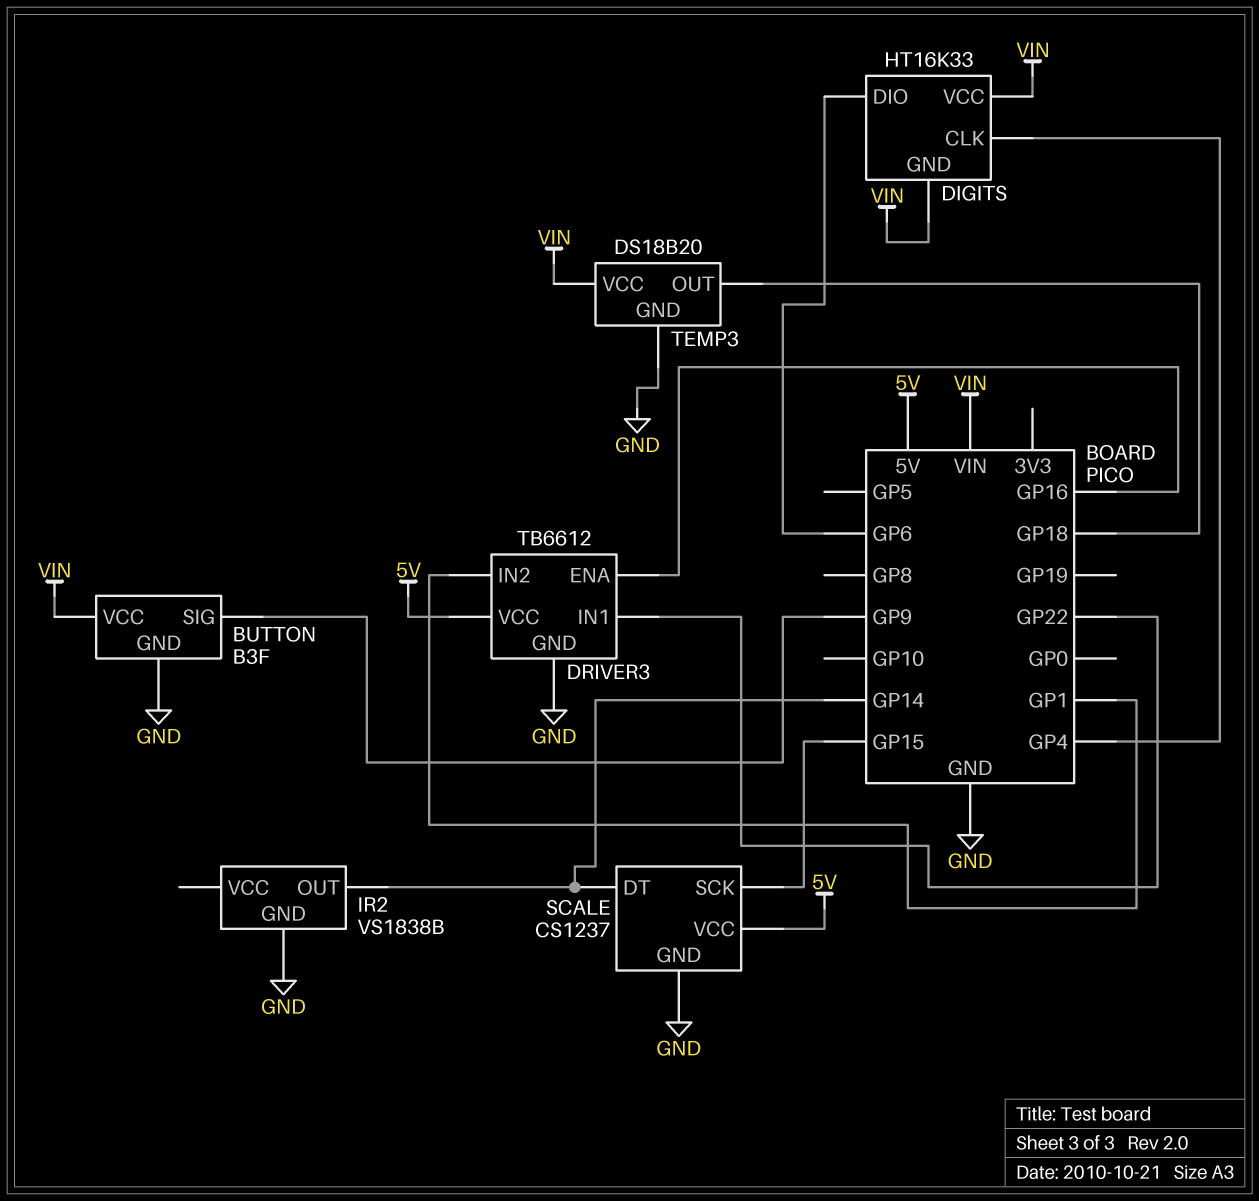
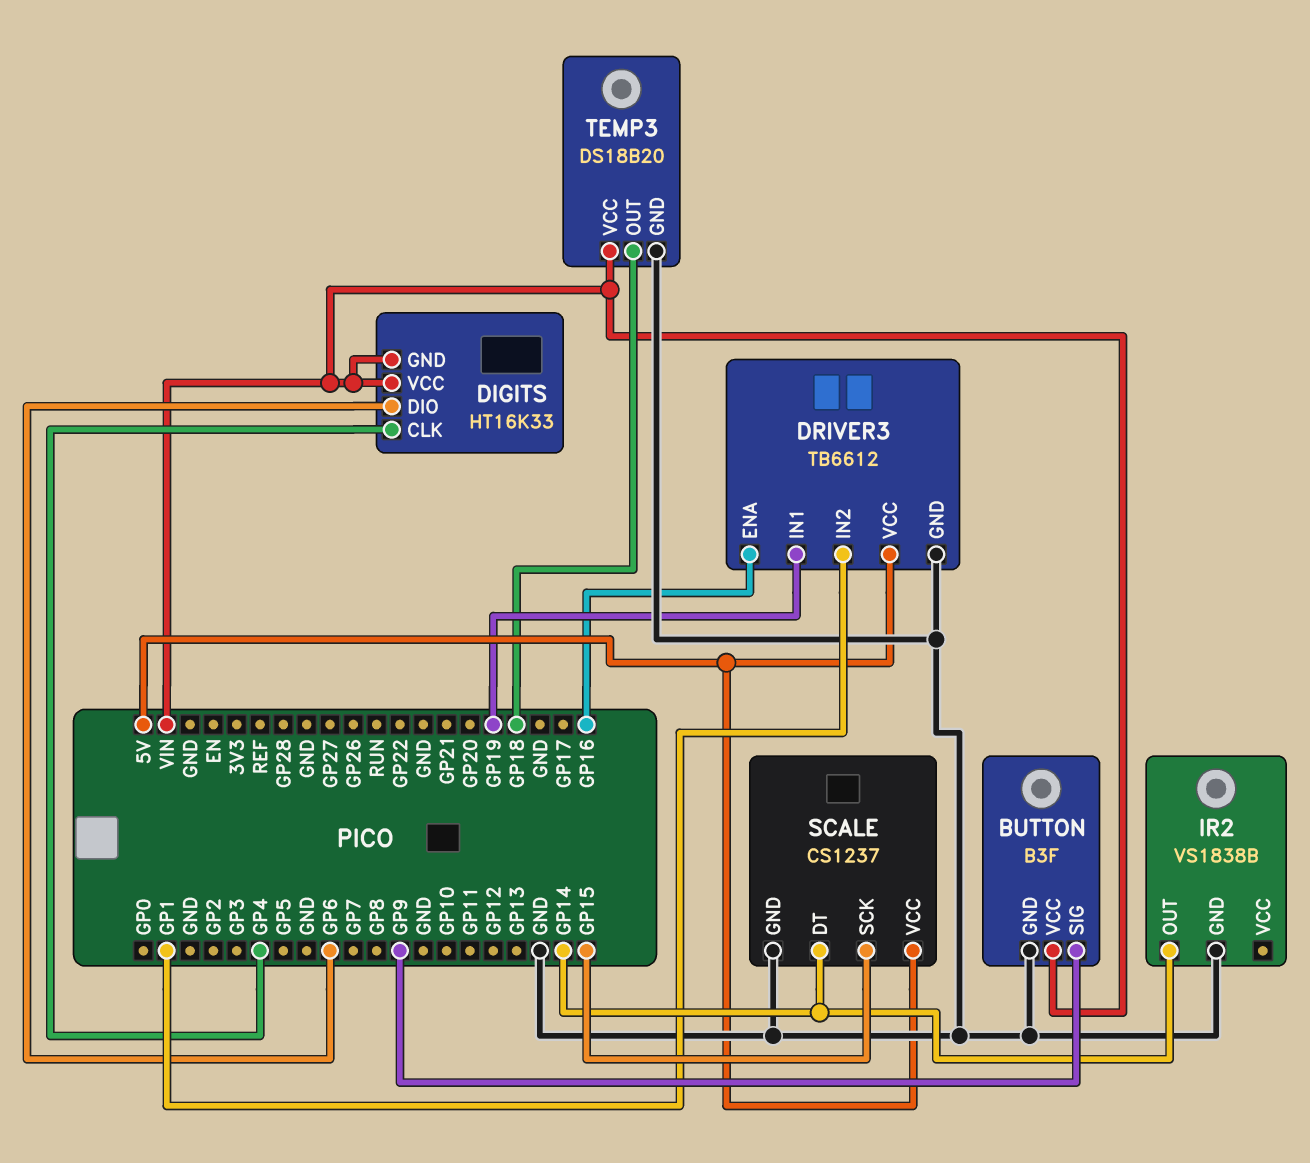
DRIVER3 pin IN1: GP22 -> GP19

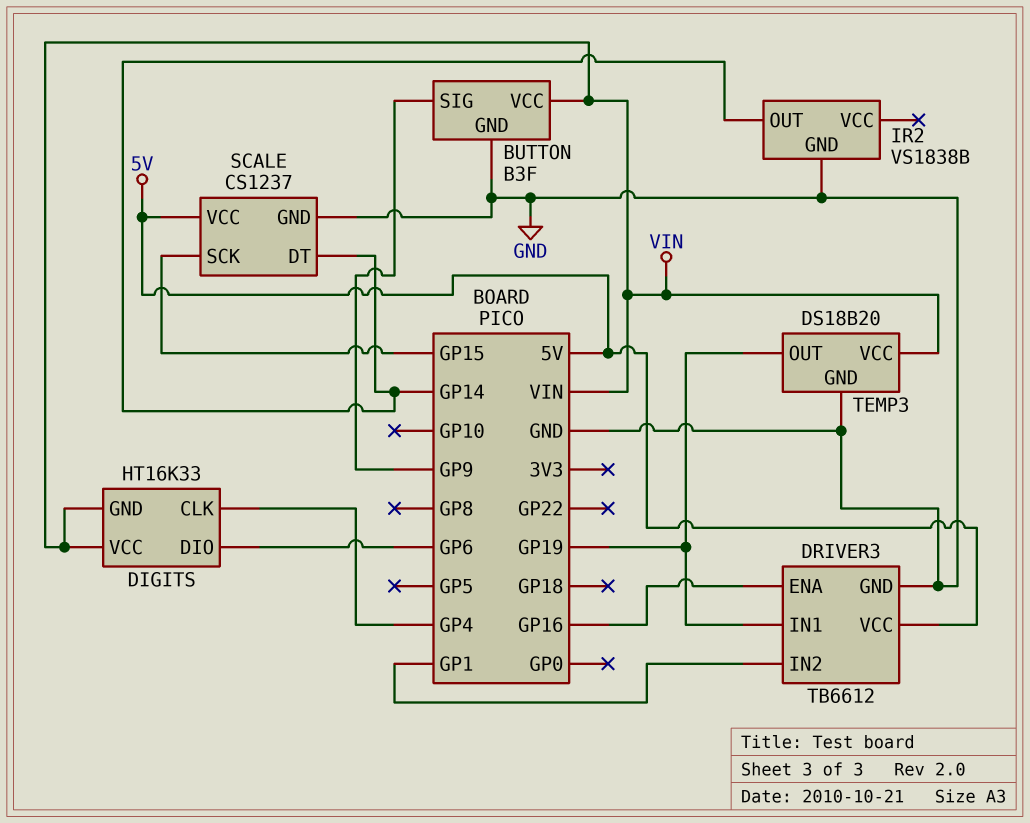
TEMP3 pin OUT: GP18 -> GP19

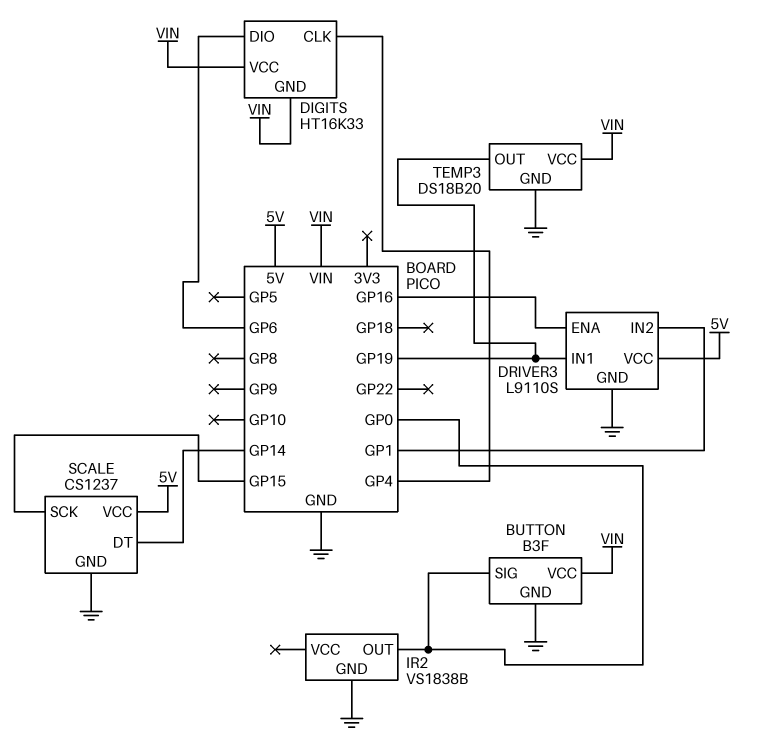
BUTTON pin SIG: GP9 -> GP0
DRIVER3: TB6612 -> L9110S
IR2 pin OUT: GP14 -> GP0

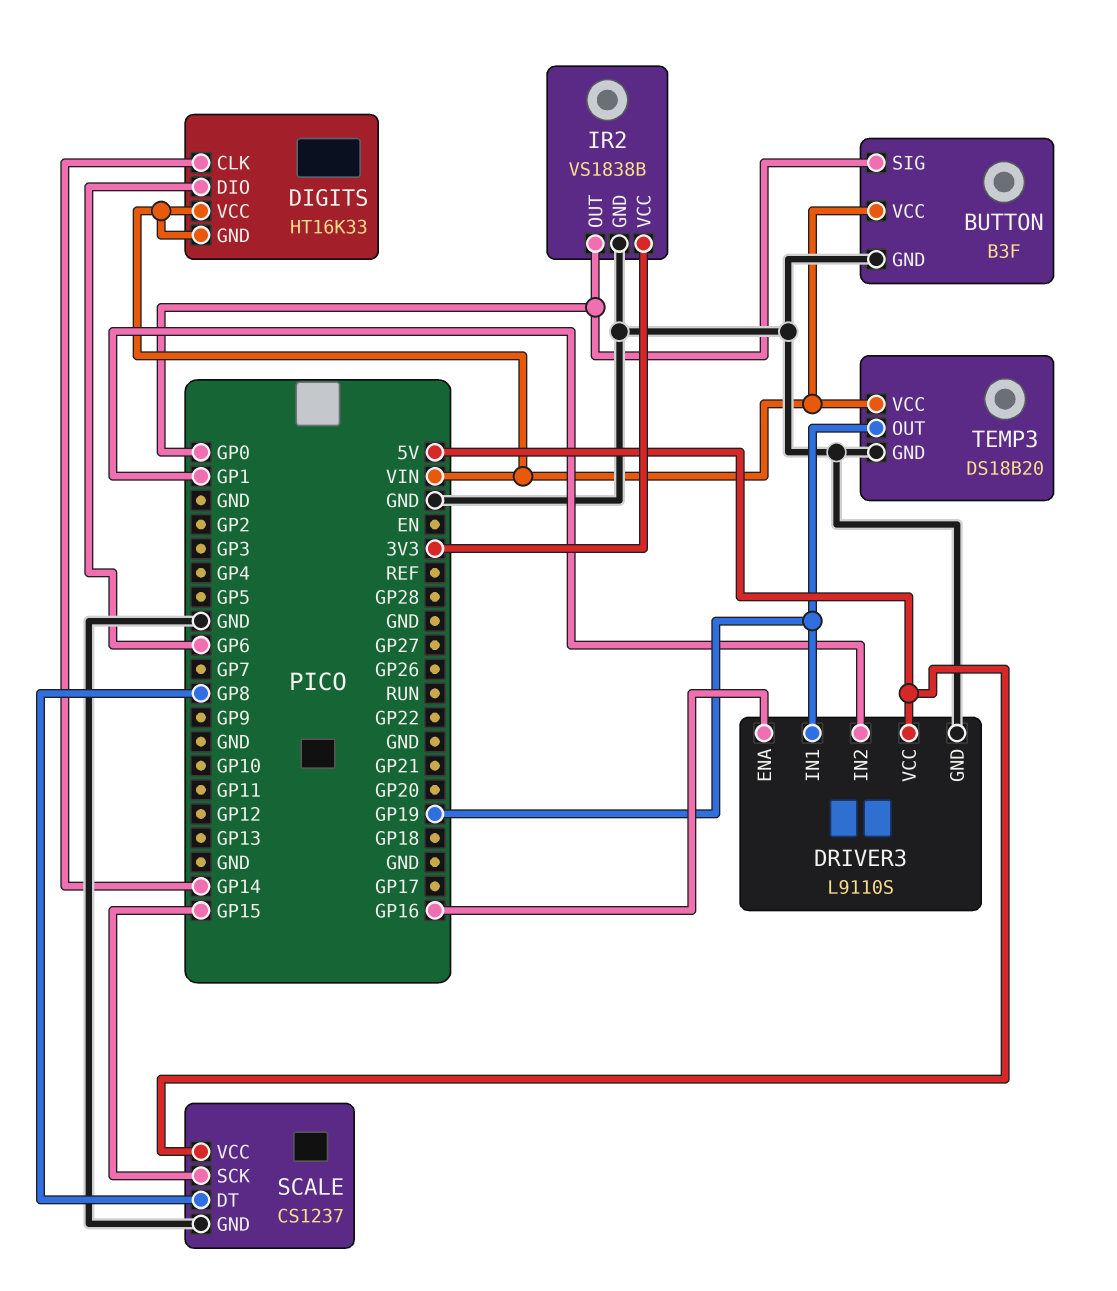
DIGITS pin CLK: GP4 -> GP14
IR2 pin VCC: none -> 3V3
SCALE pin DT: GP14 -> GP8

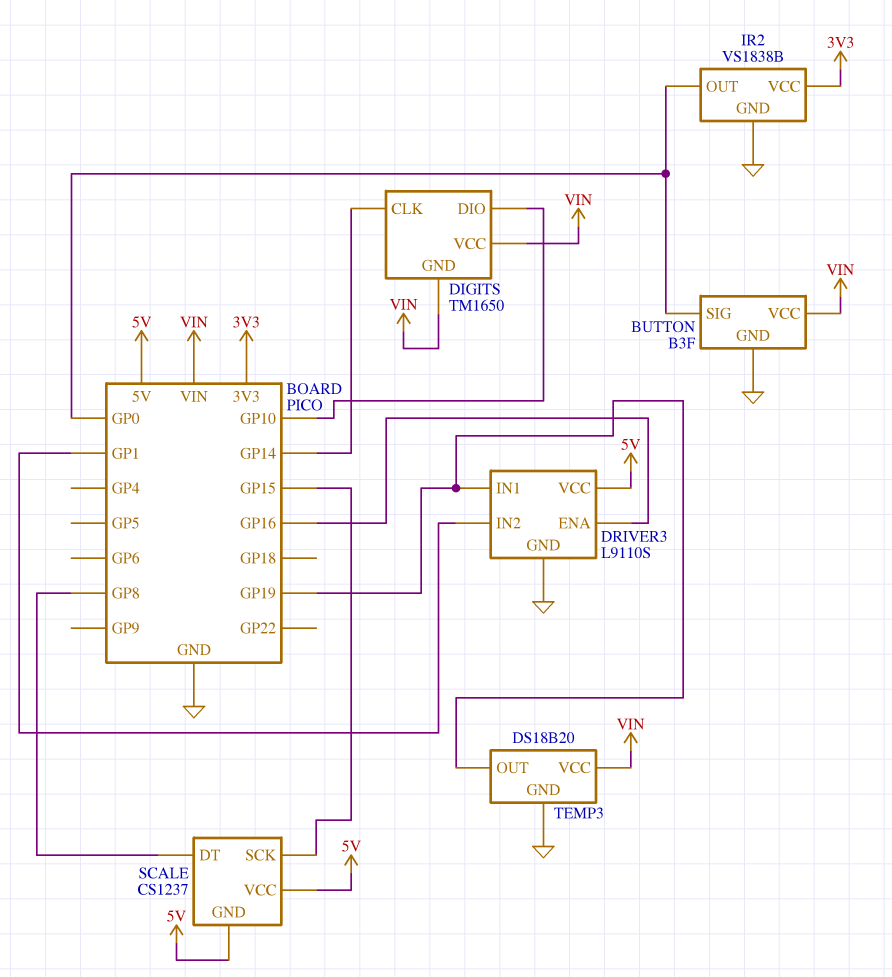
DIGITS: HT16K33 -> TM1650
DIGITS pin DIO: GP6 -> GP10
SCALE pin GND: GND -> 5V

